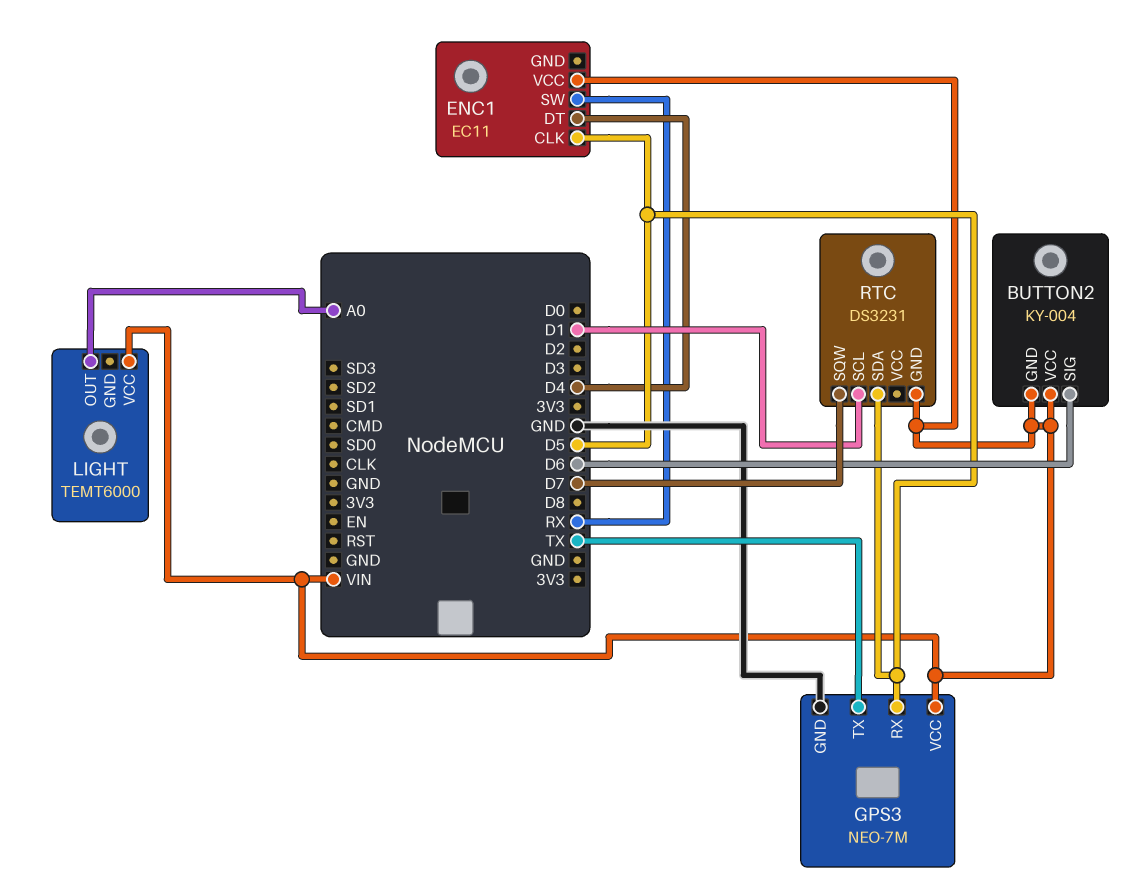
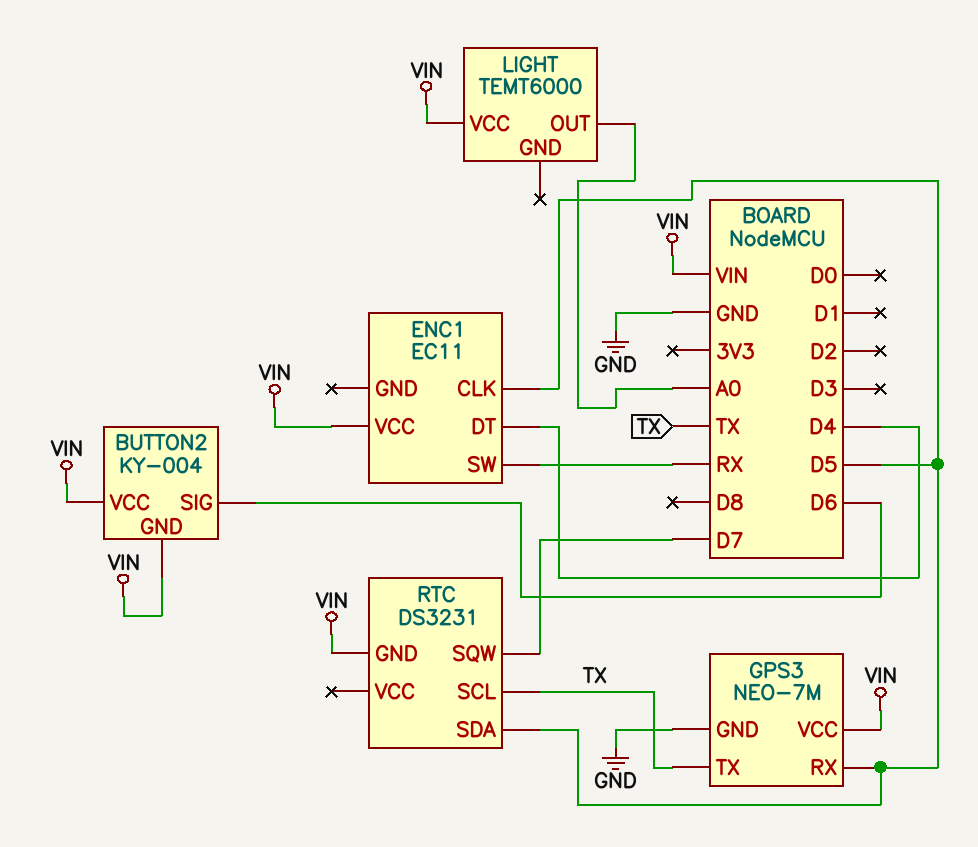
RTC pin SCL: D1 -> TX

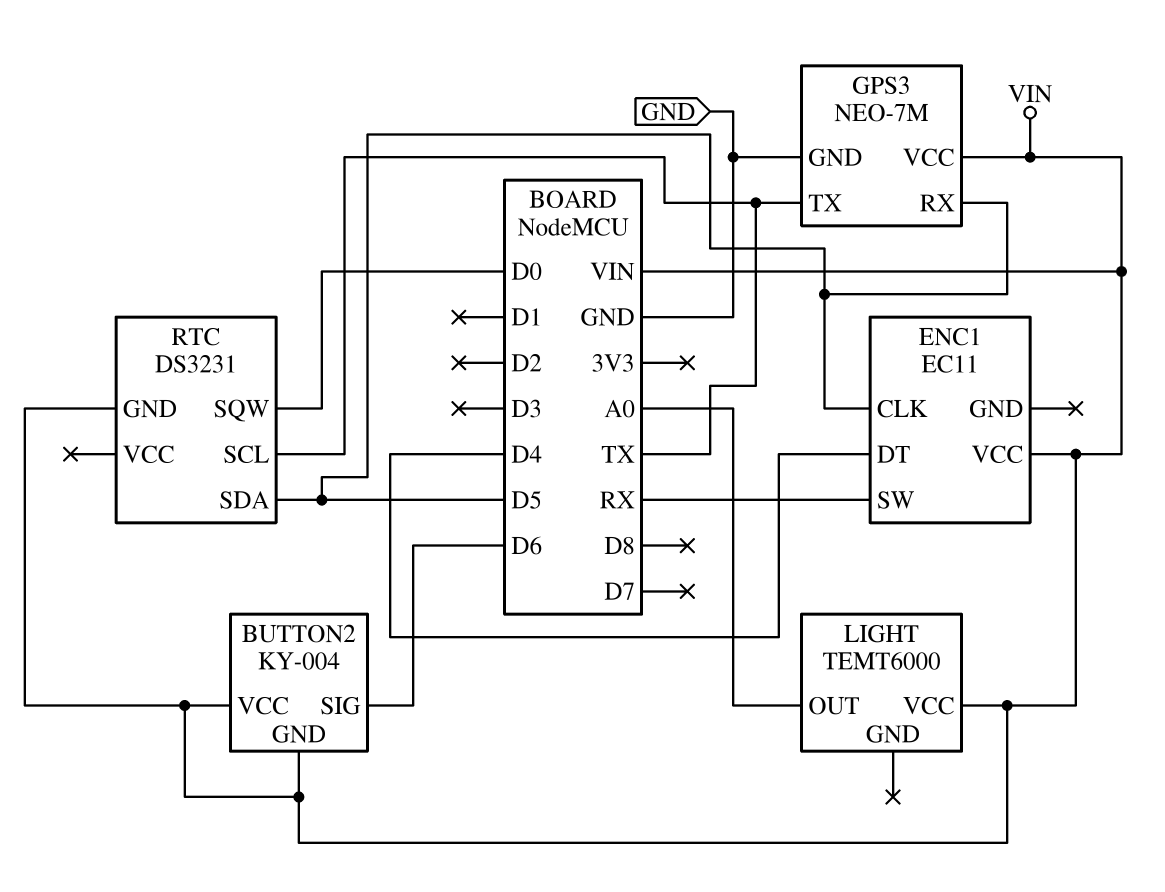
RTC pin SQW: D7 -> D0

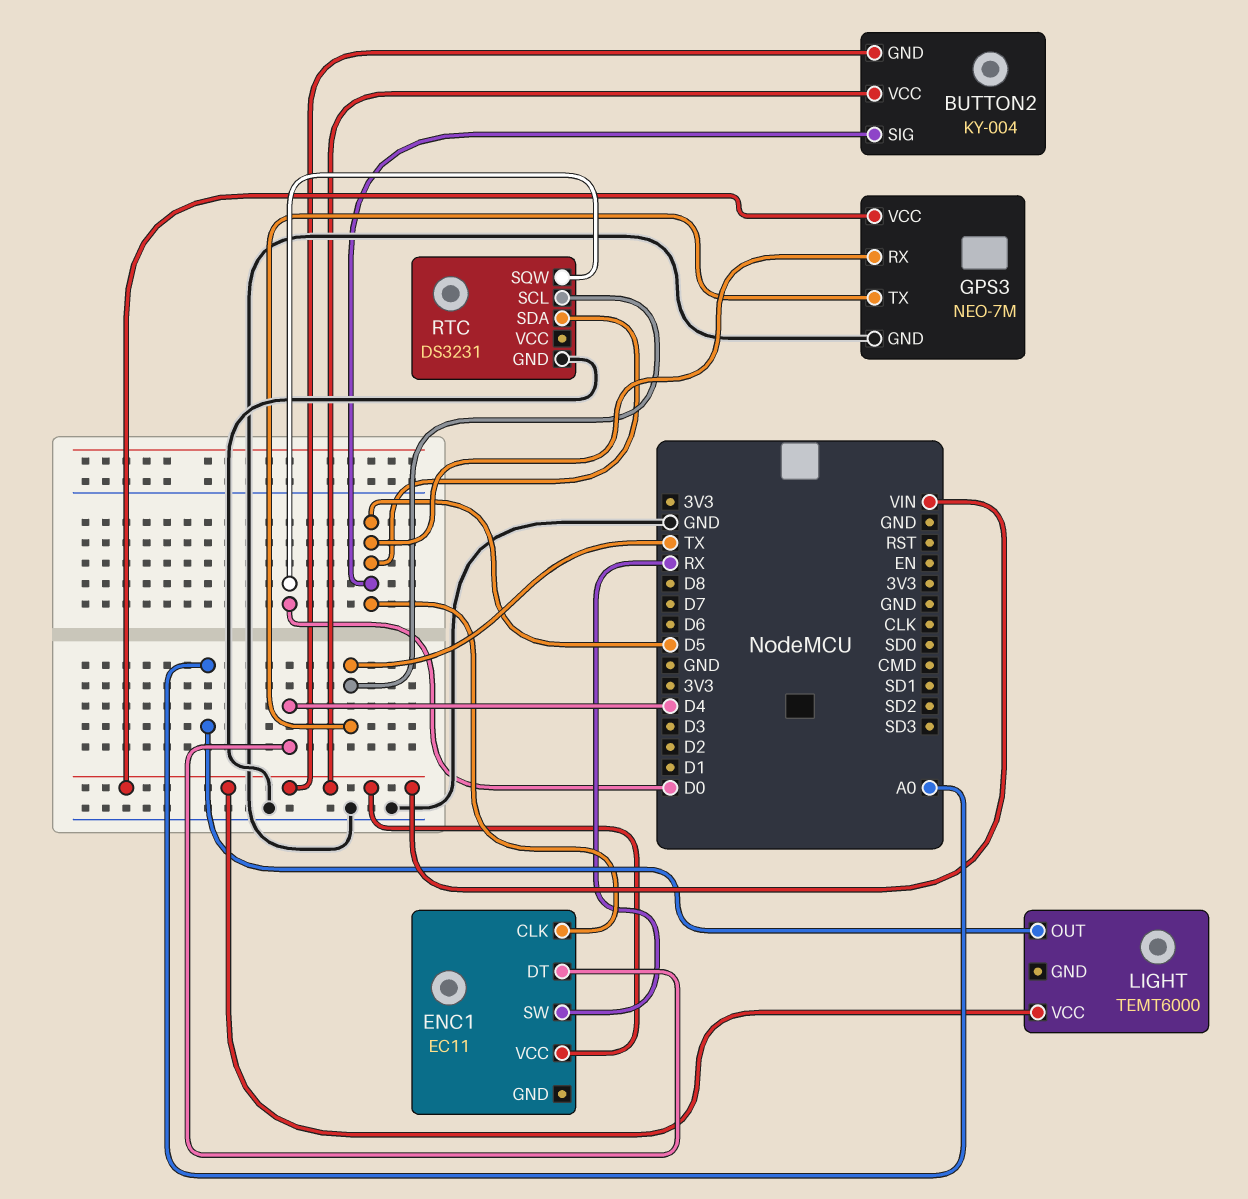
BUTTON2 pin SIG: D6 -> D5
RTC pin GND: VIN -> GND

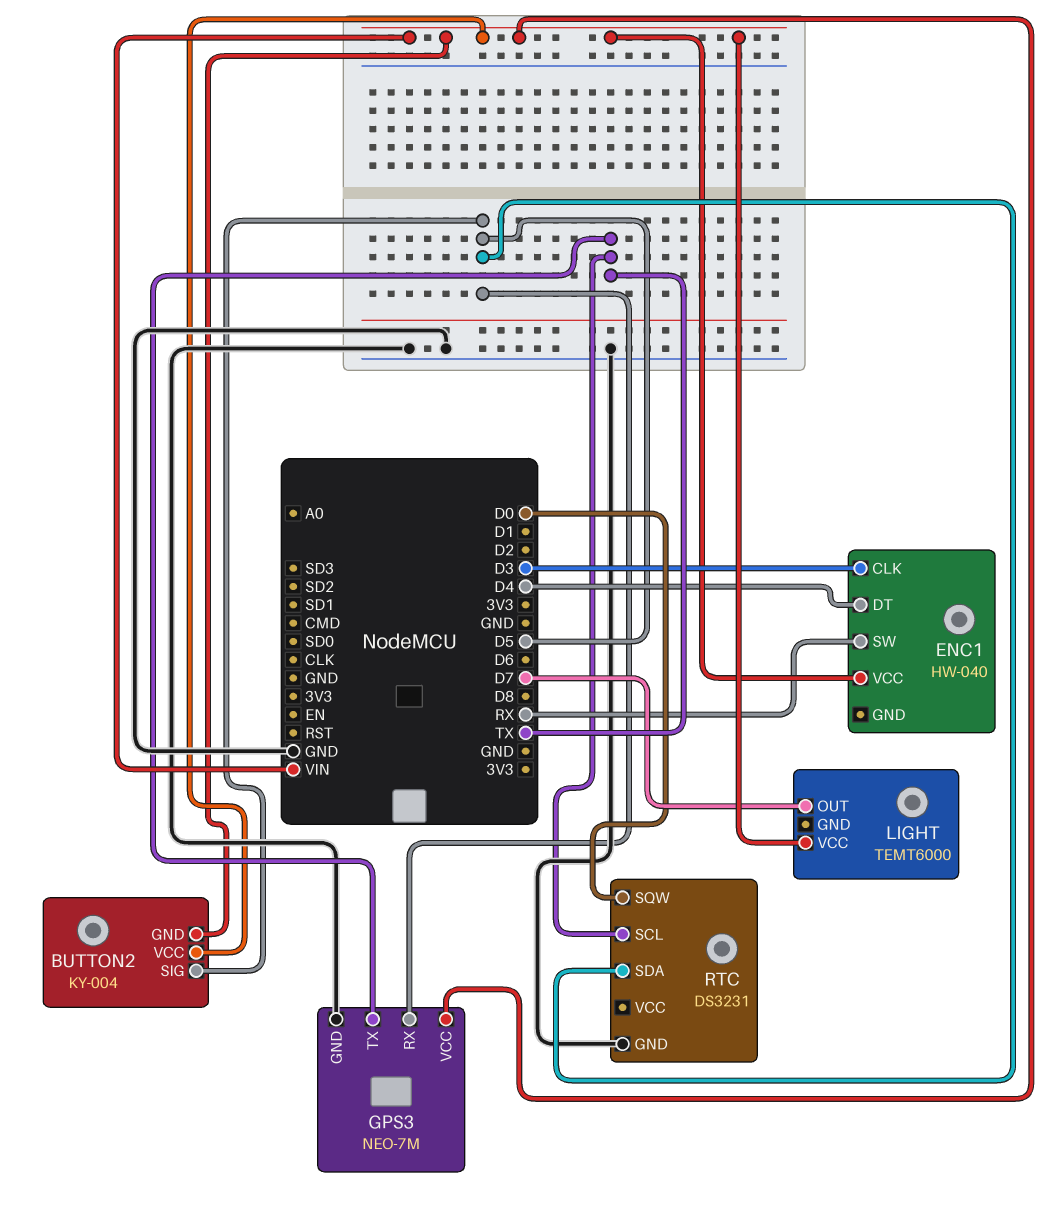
ENC1: EC11 -> HW-040
ENC1 pin CLK: D5 -> D3
LIGHT pin OUT: A0 -> D7

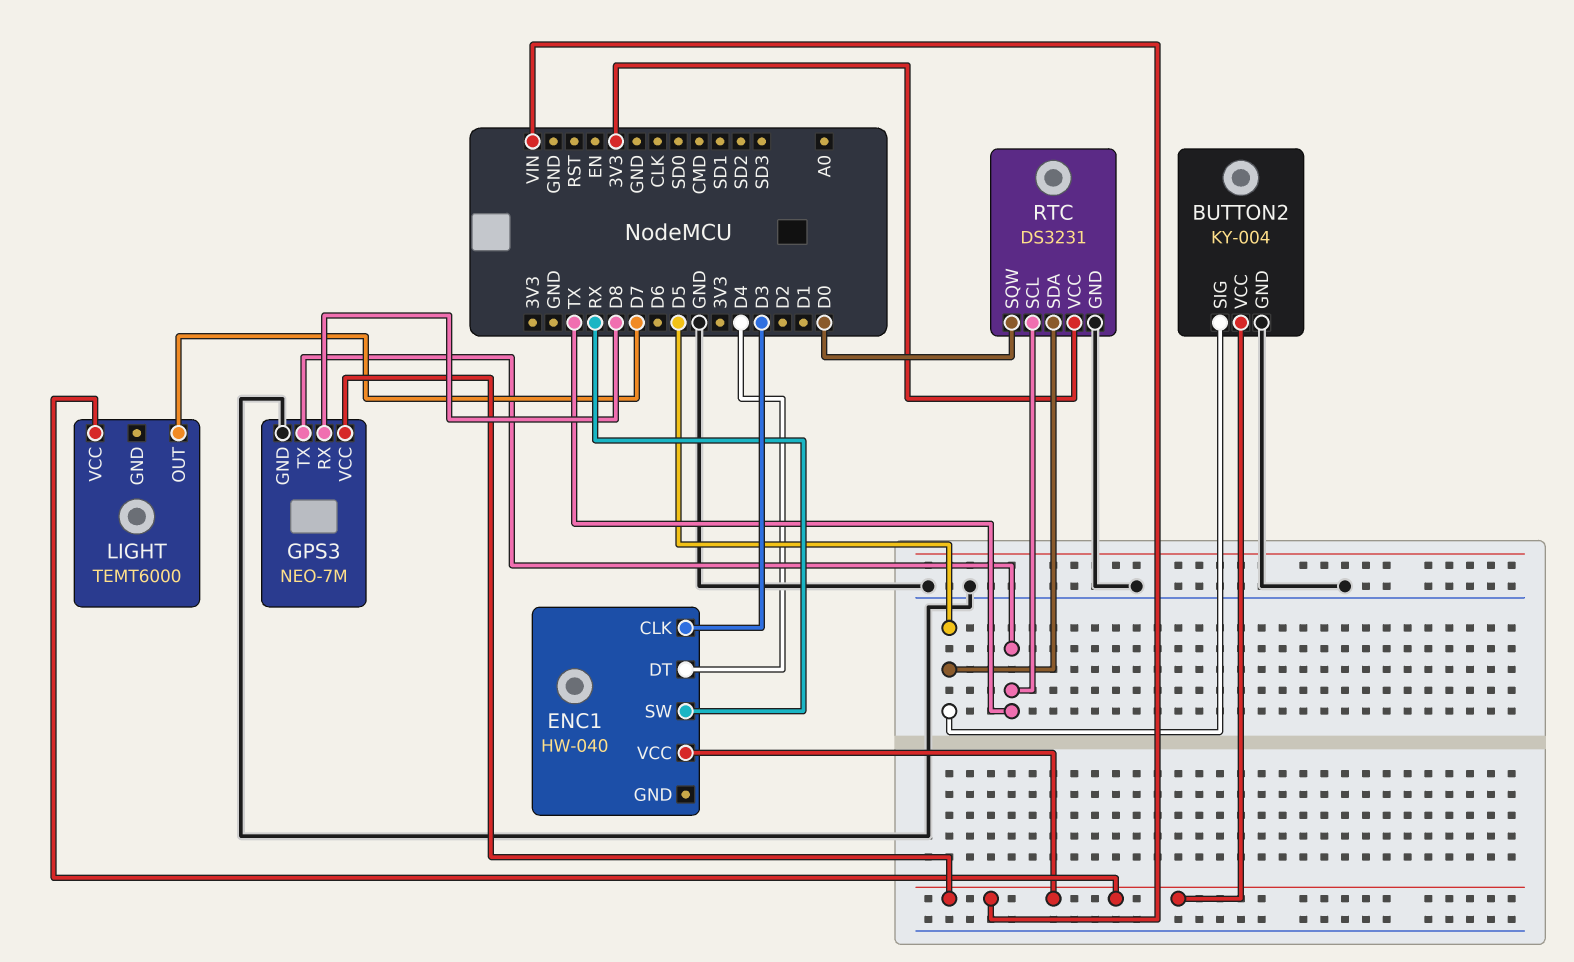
BUTTON2 pin GND: VIN -> GND
GPS3 pin RX: D5 -> D8
RTC pin VCC: none -> 3V3

